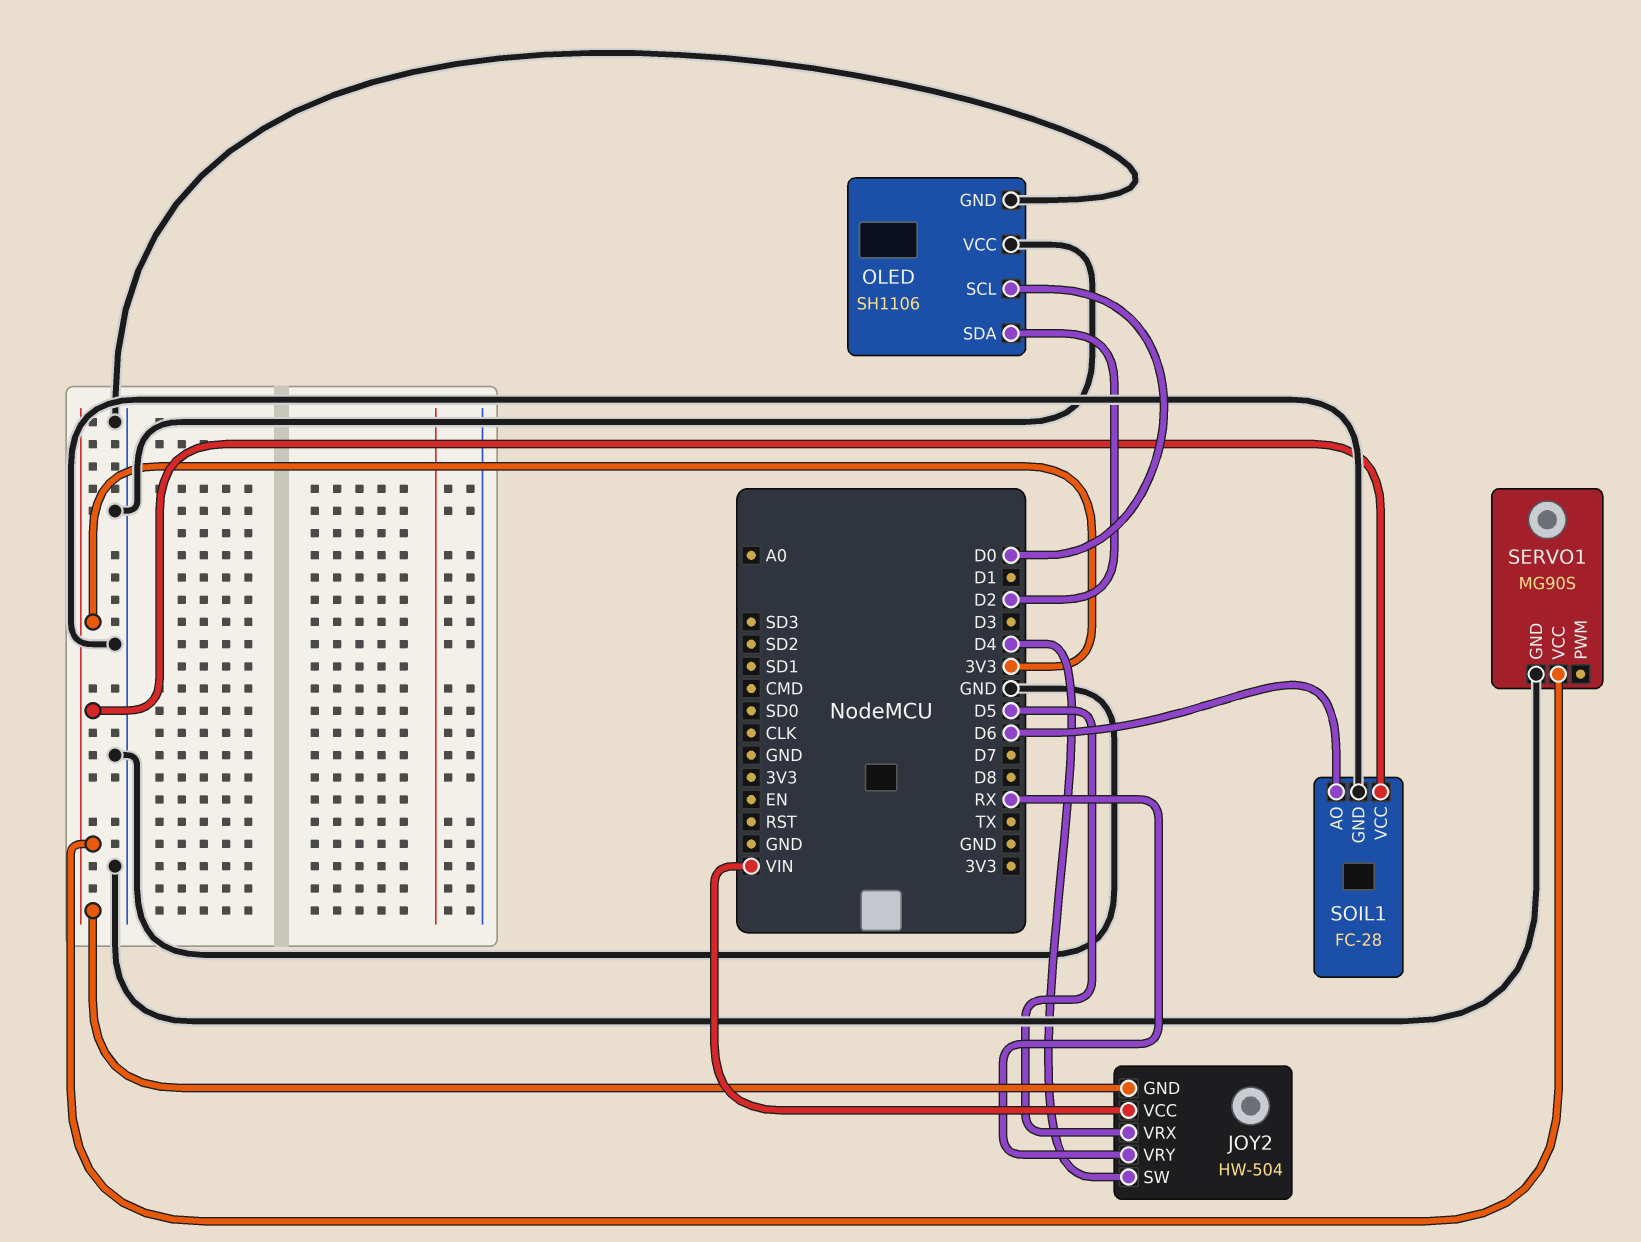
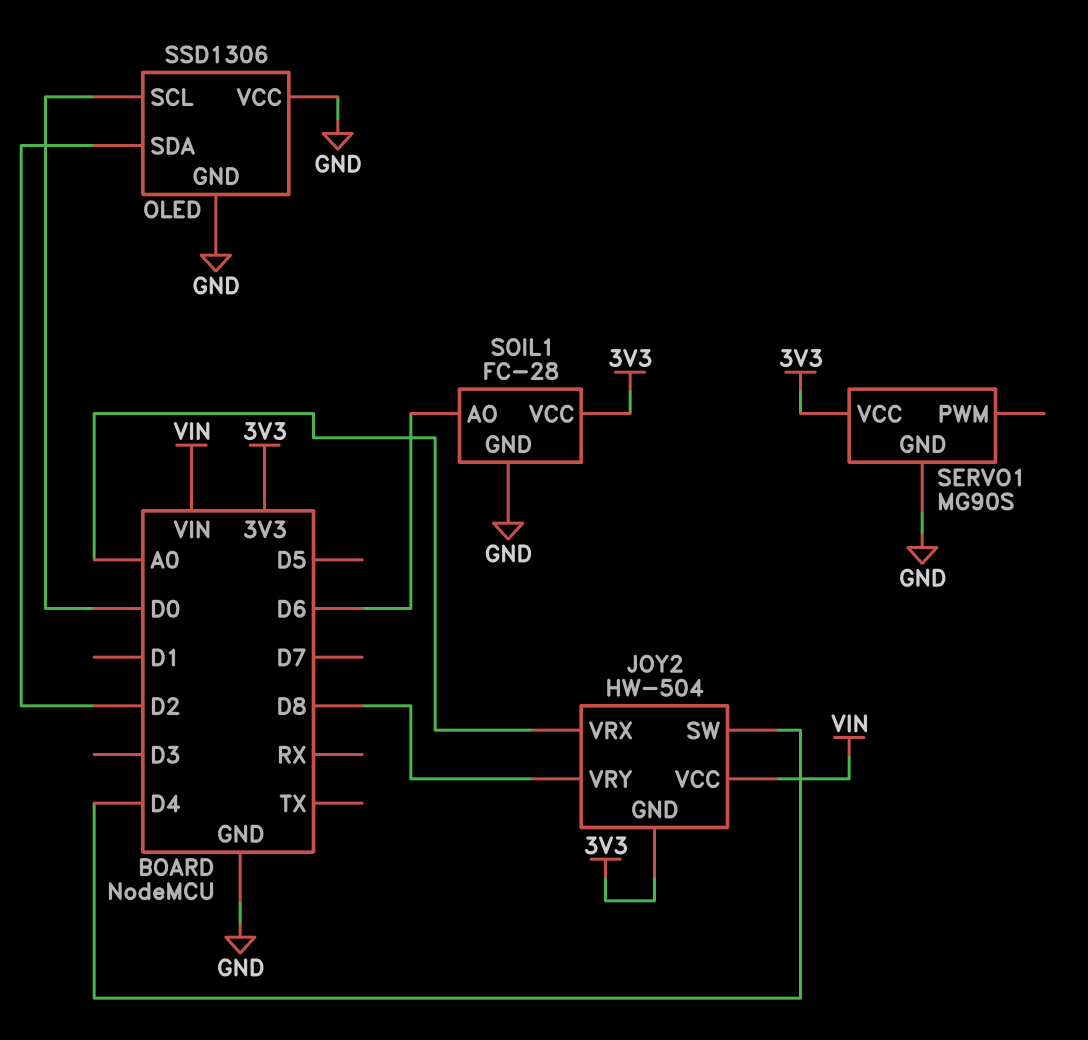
JOY2 pin VRX: D5 -> A0
JOY2 pin VRY: RX -> D8
OLED: SH1106 -> SSD1306

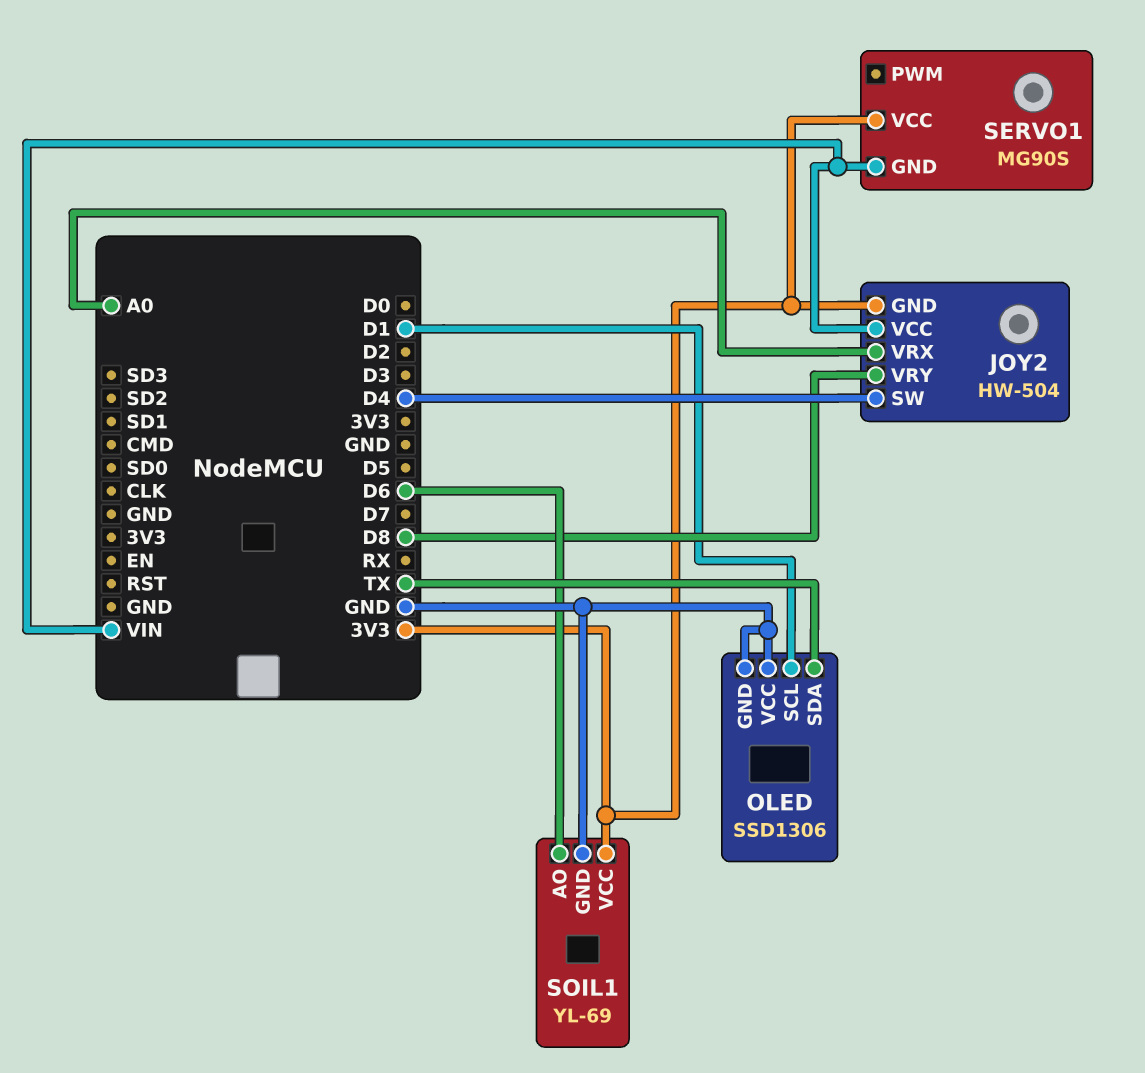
OLED pin SCL: D0 -> D1
OLED pin SDA: D2 -> TX
SERVO1 pin GND: GND -> VIN
SOIL1: FC-28 -> YL-69

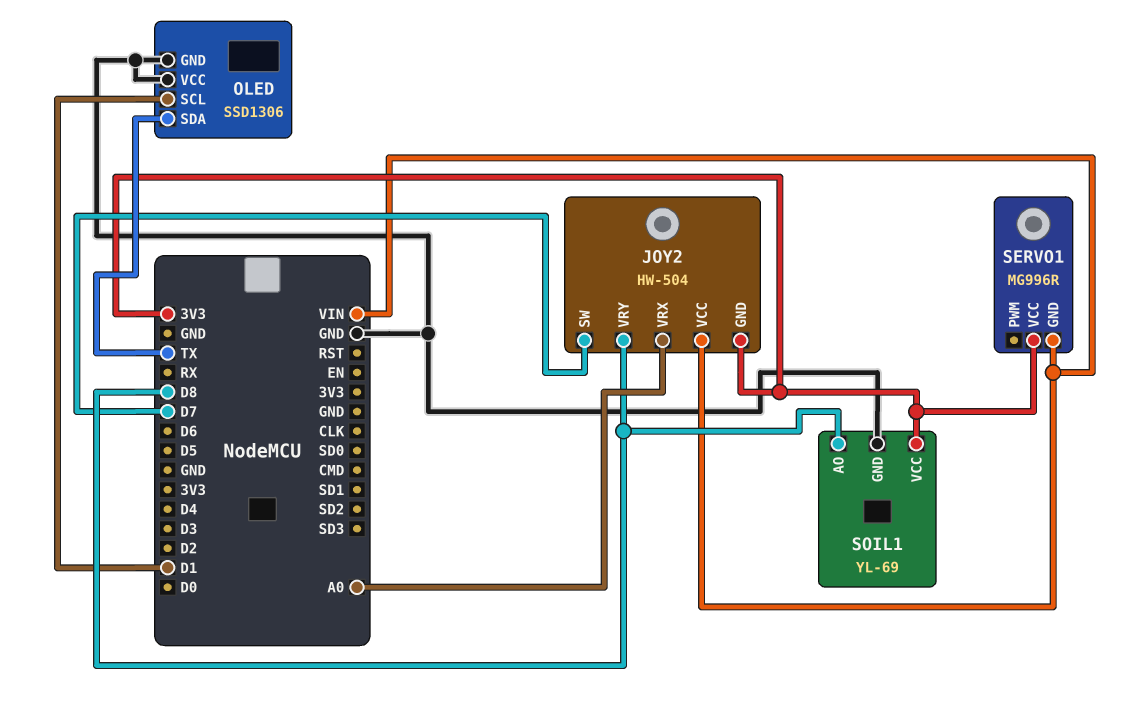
JOY2 pin SW: D4 -> D7
SERVO1: MG90S -> MG996R
SOIL1 pin AO: D6 -> D8

